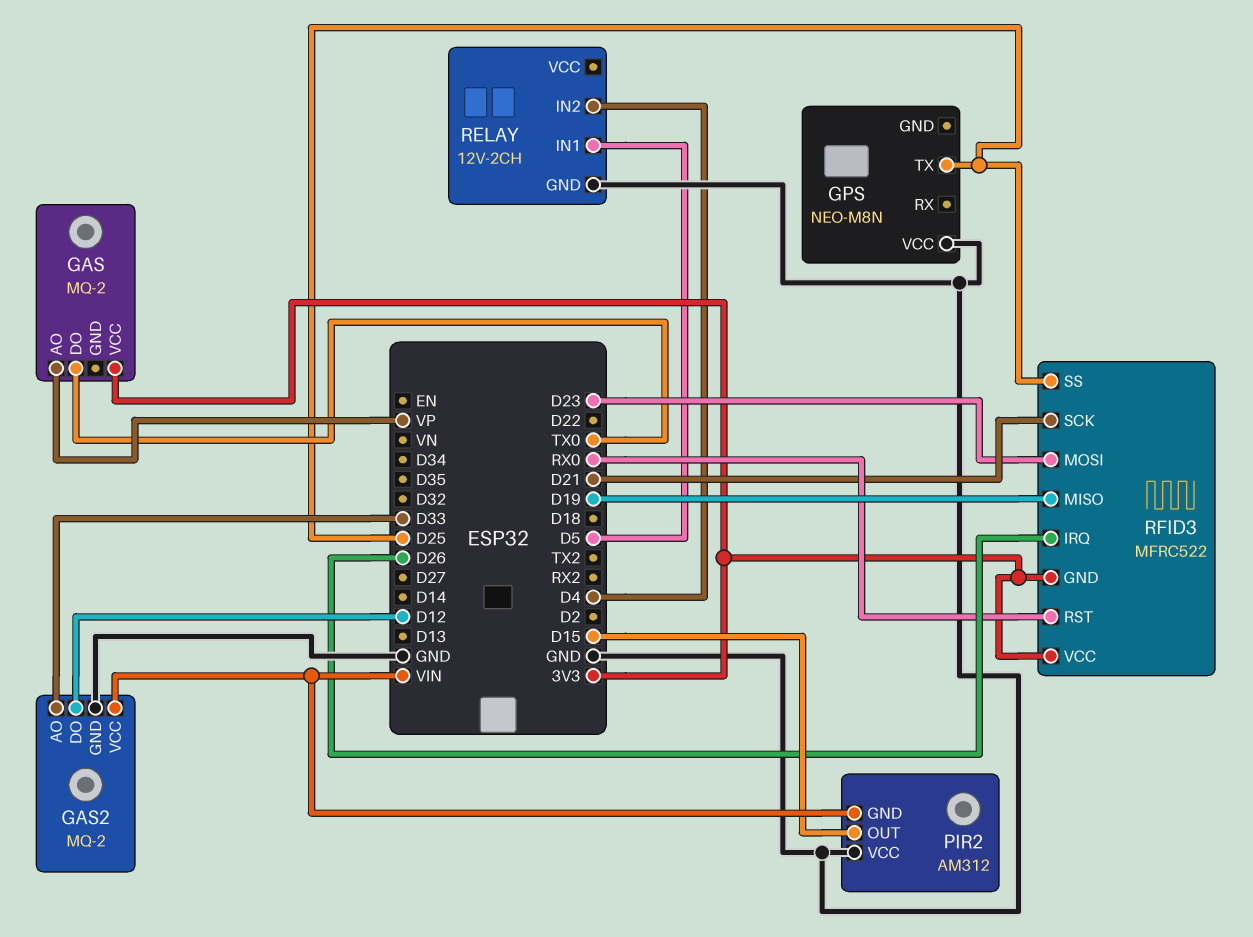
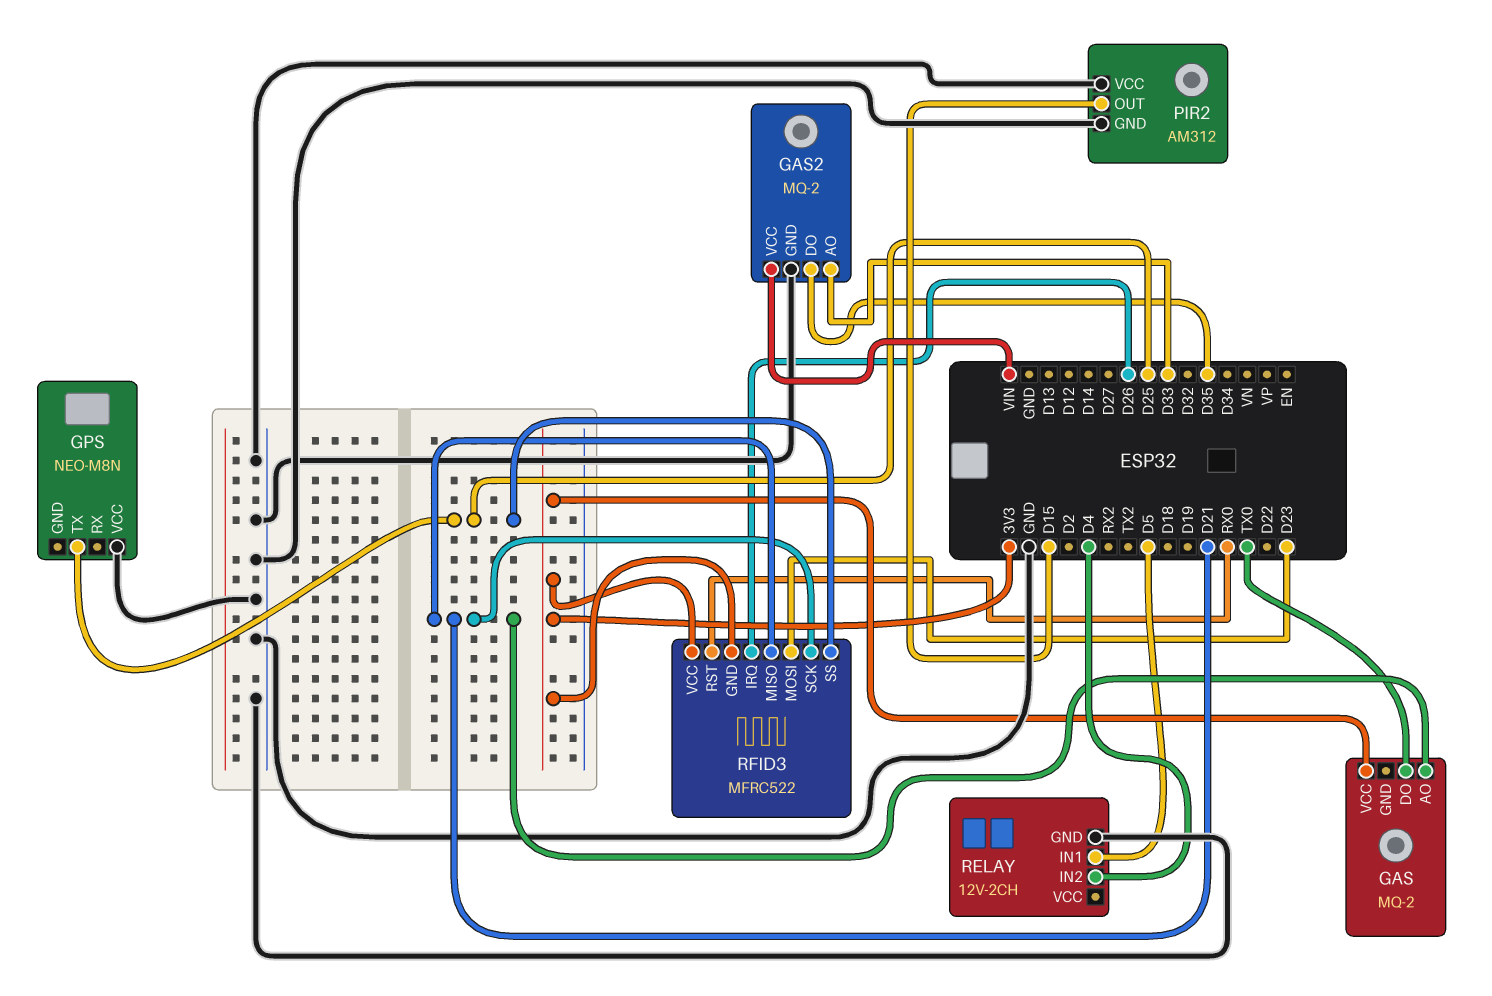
GAS pin AO: VP -> D21
GAS2 pin DO: D12 -> D35
PIR2 pin GND: VIN -> GND
RFID3 pin MISO: D19 -> D21

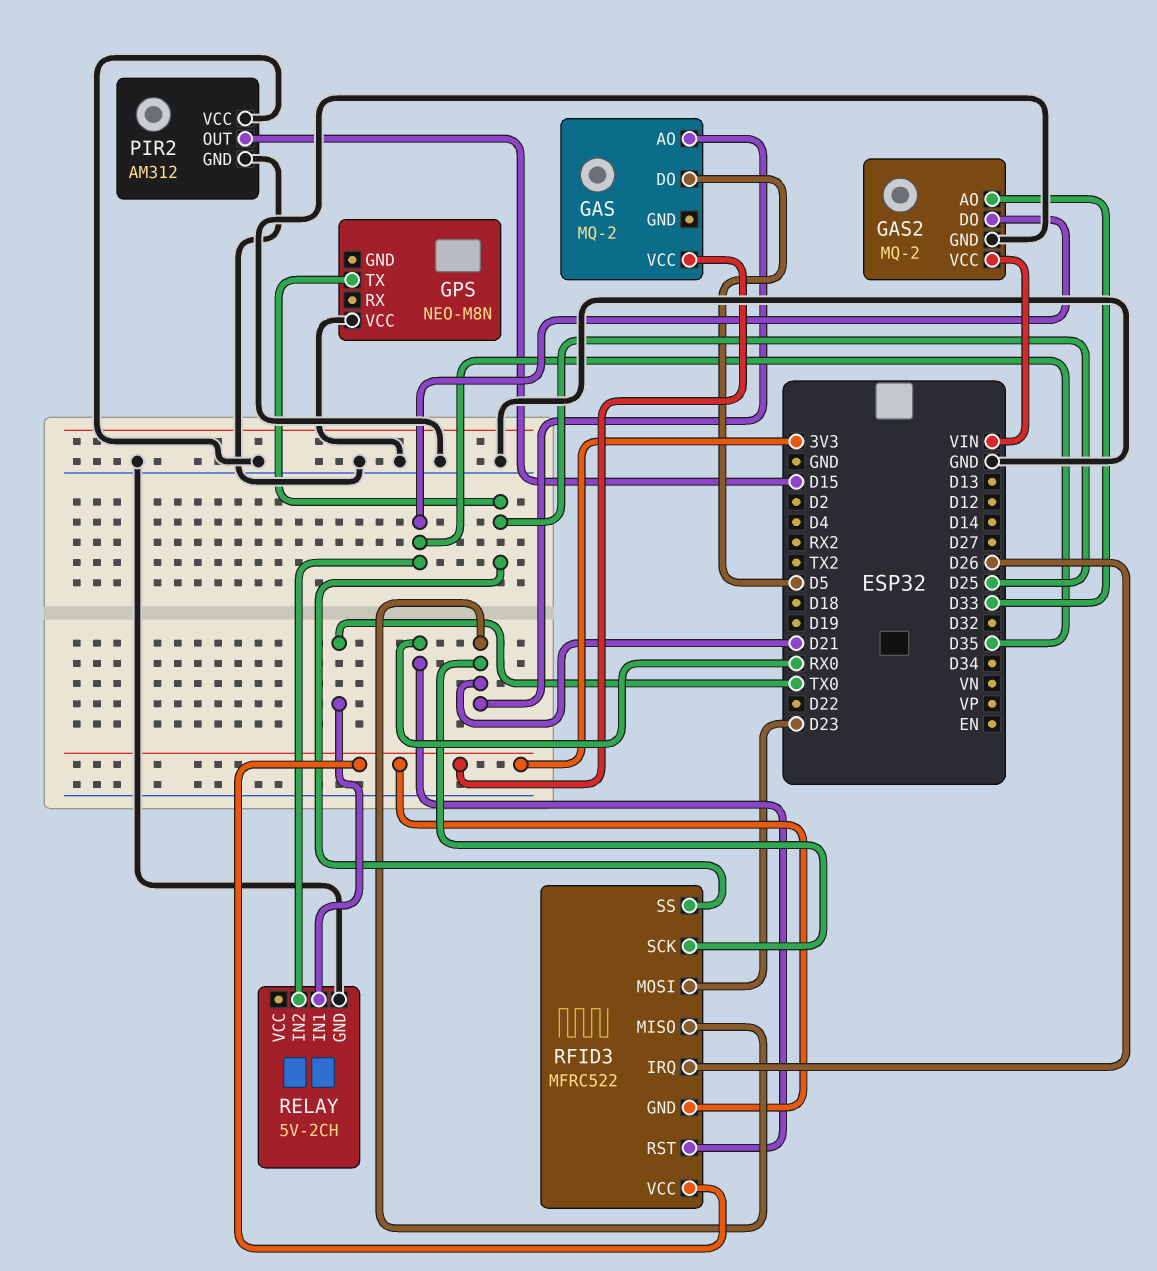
GAS pin DO: TX0 -> D5
RELAY: 12V-2CH -> 5V-2CH
RELAY pin IN1: D5 -> TX0
RELAY pin IN2: D4 -> D35

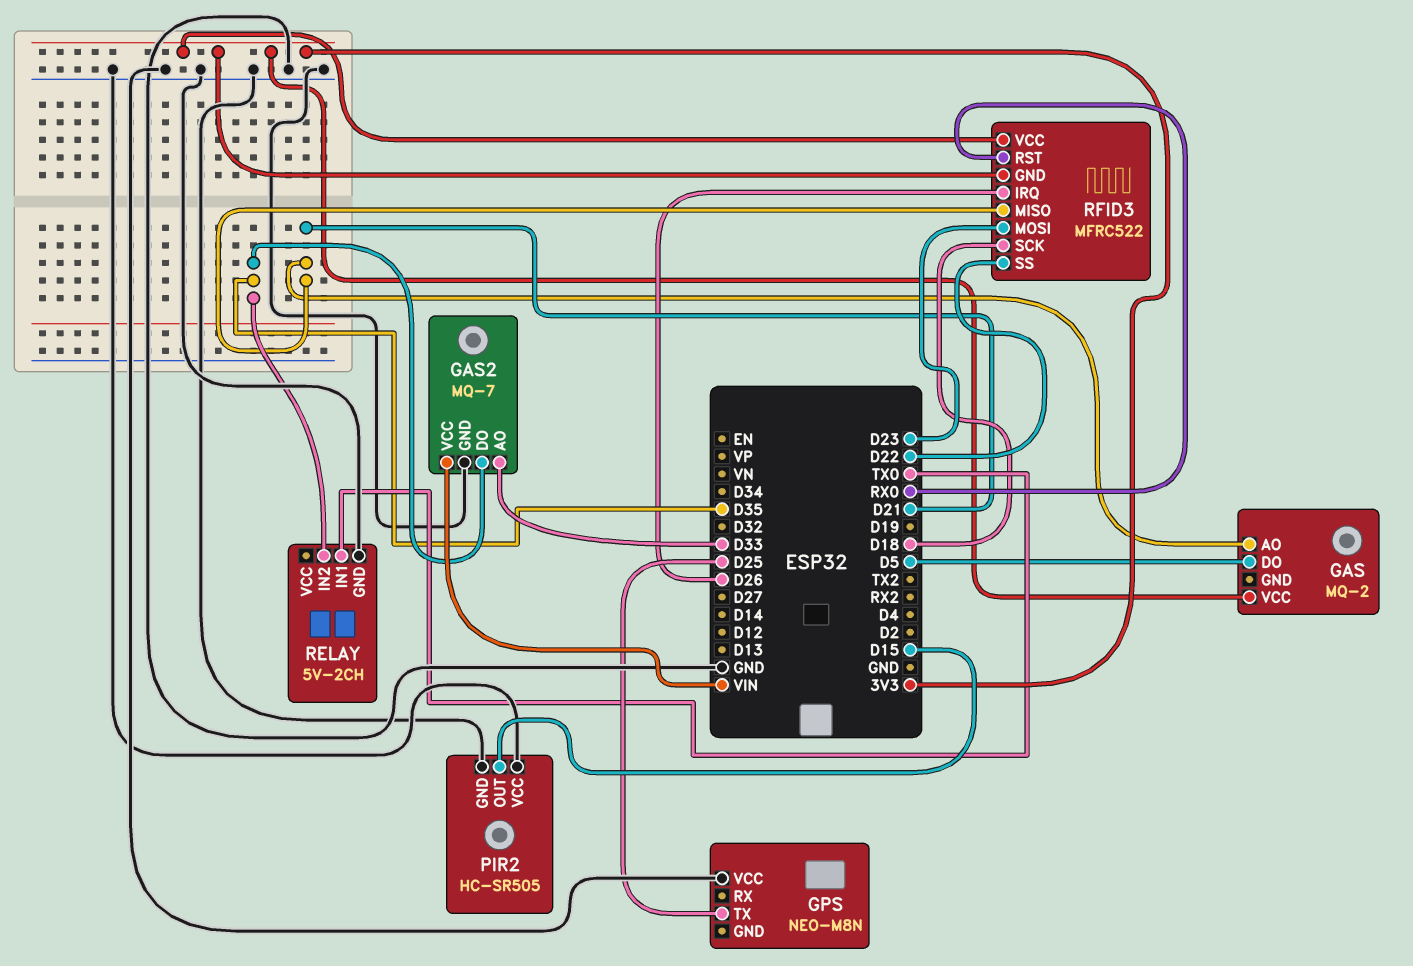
GAS2: MQ-2 -> MQ-7
PIR2: AM312 -> HC-SR505
RFID3 pin SCK: D21 -> D18
RFID3 pin SS: D25 -> D22

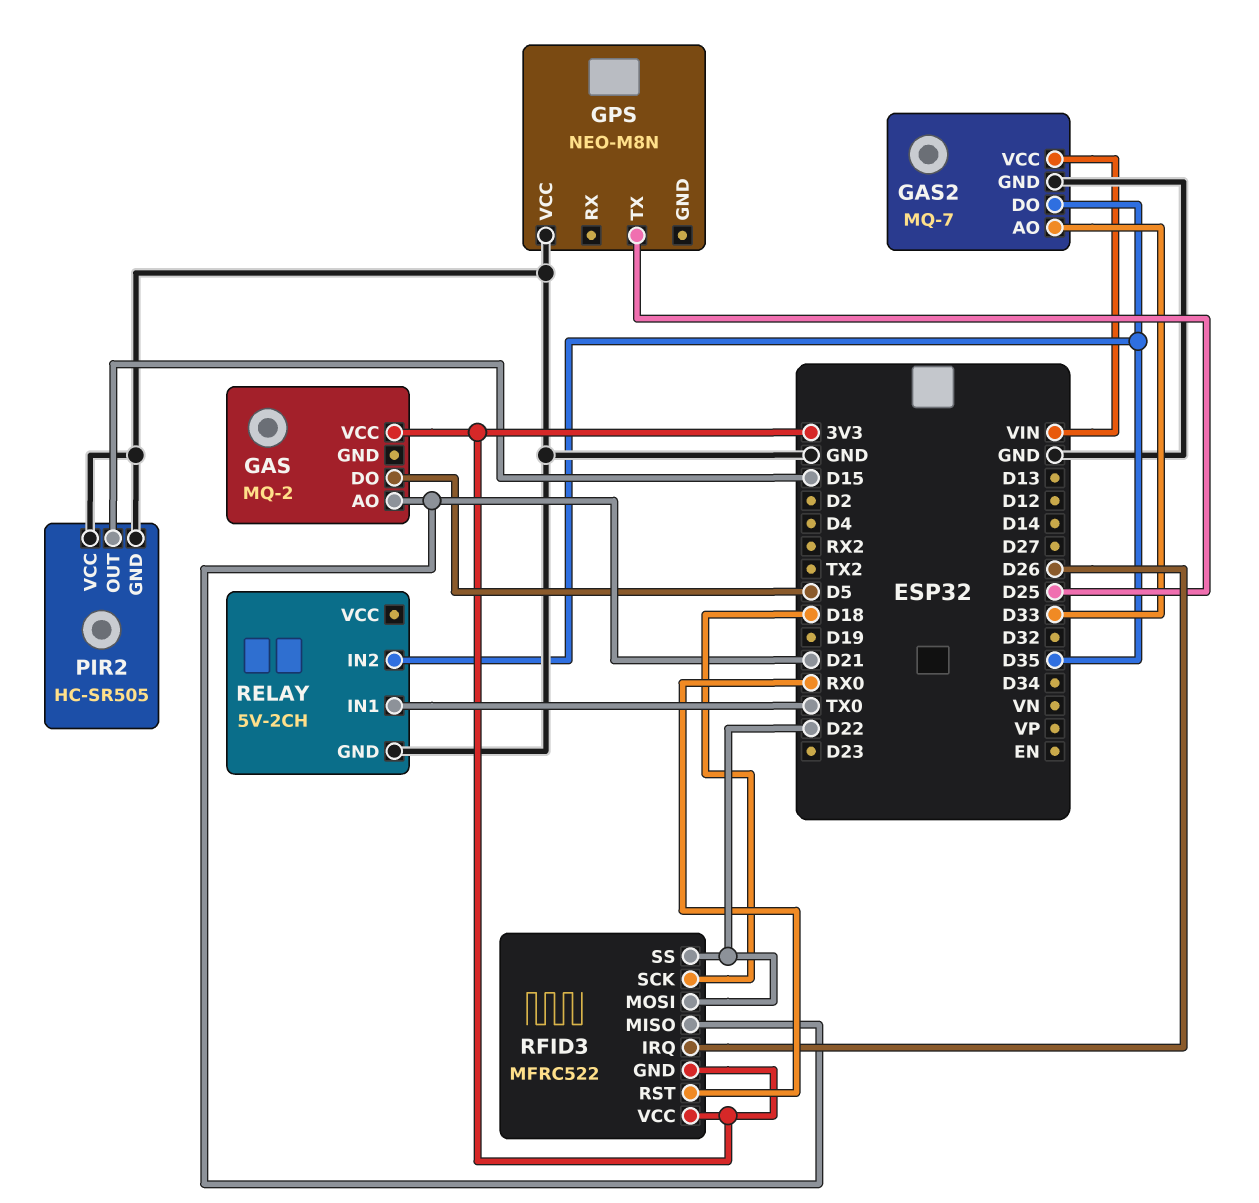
RFID3 pin MOSI: D23 -> D22

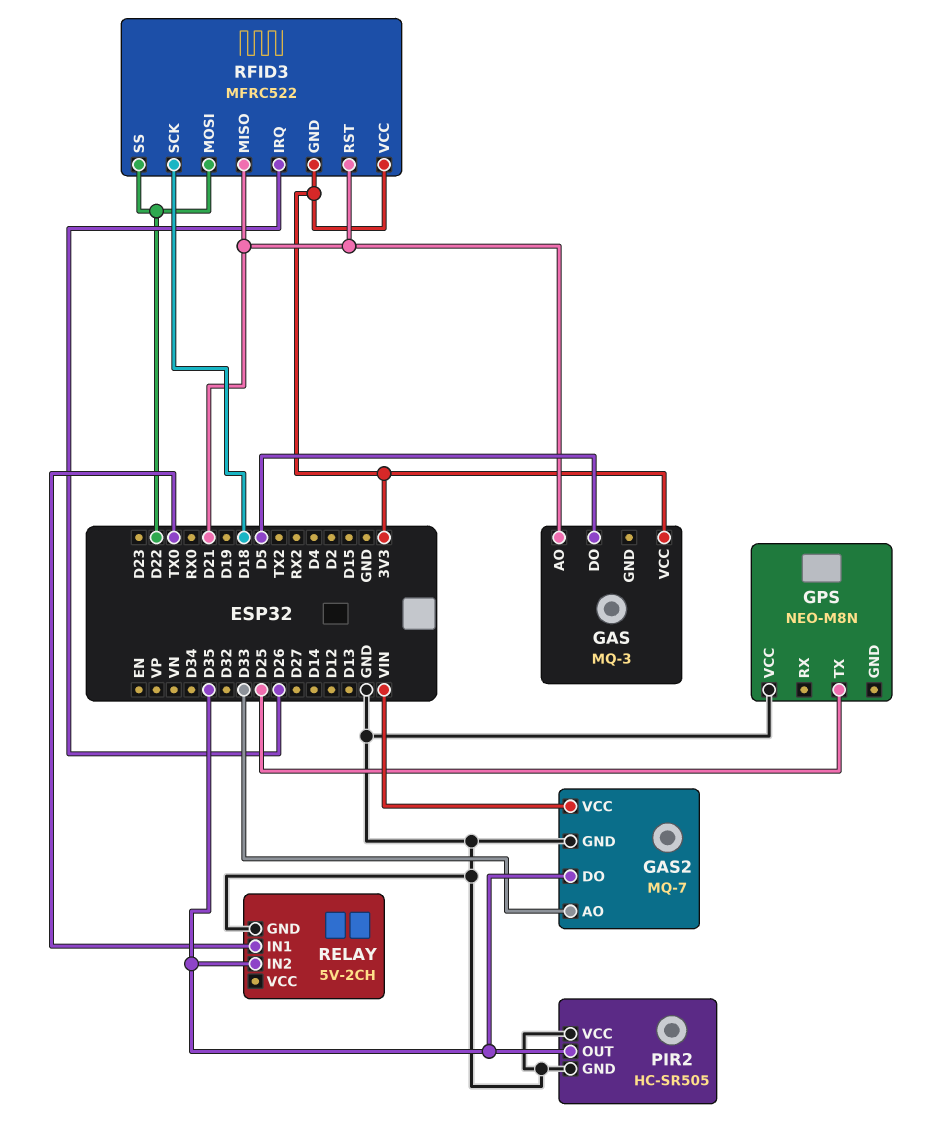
GAS: MQ-2 -> MQ-3
PIR2 pin OUT: D15 -> D35
RFID3 pin RST: RX0 -> D21

